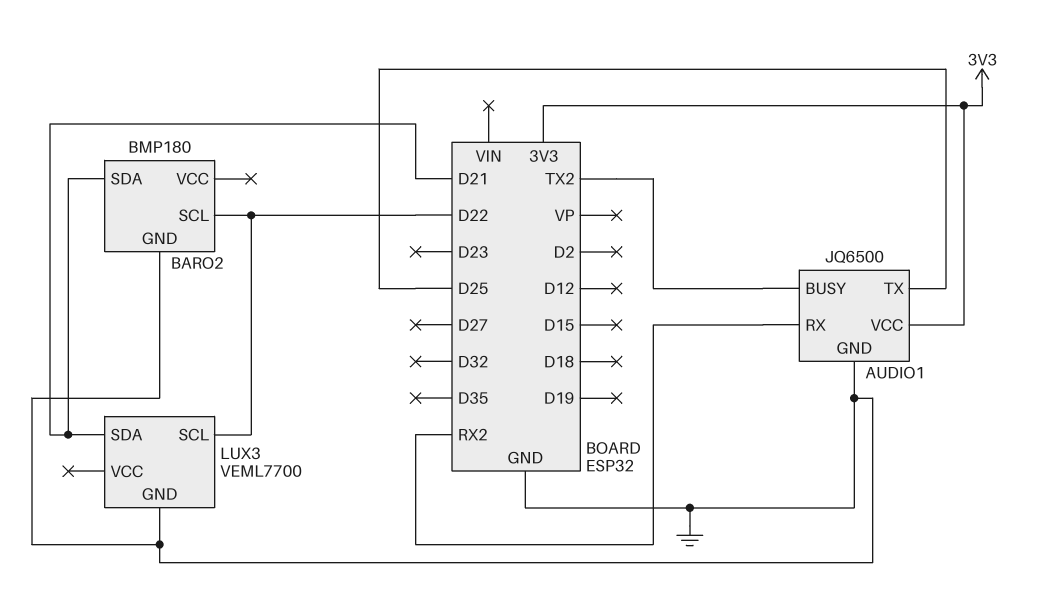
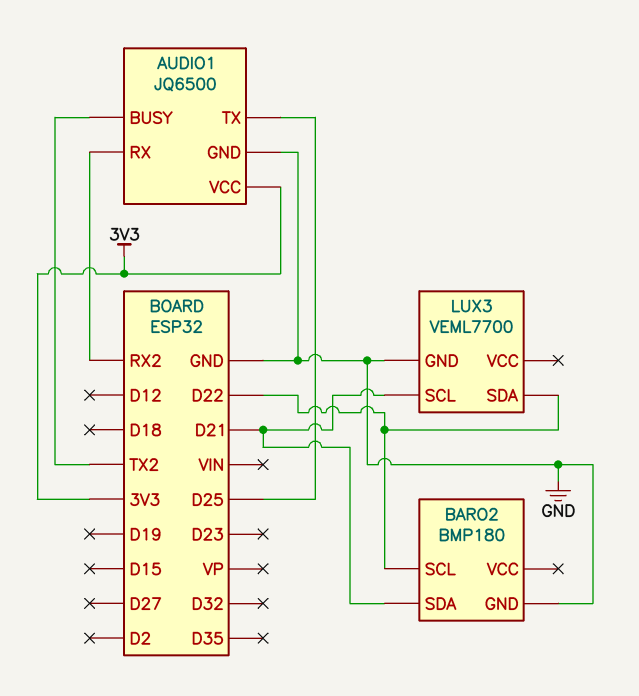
LUX3 pin SCL: D22 -> D21
LUX3 pin SDA: D21 -> D22

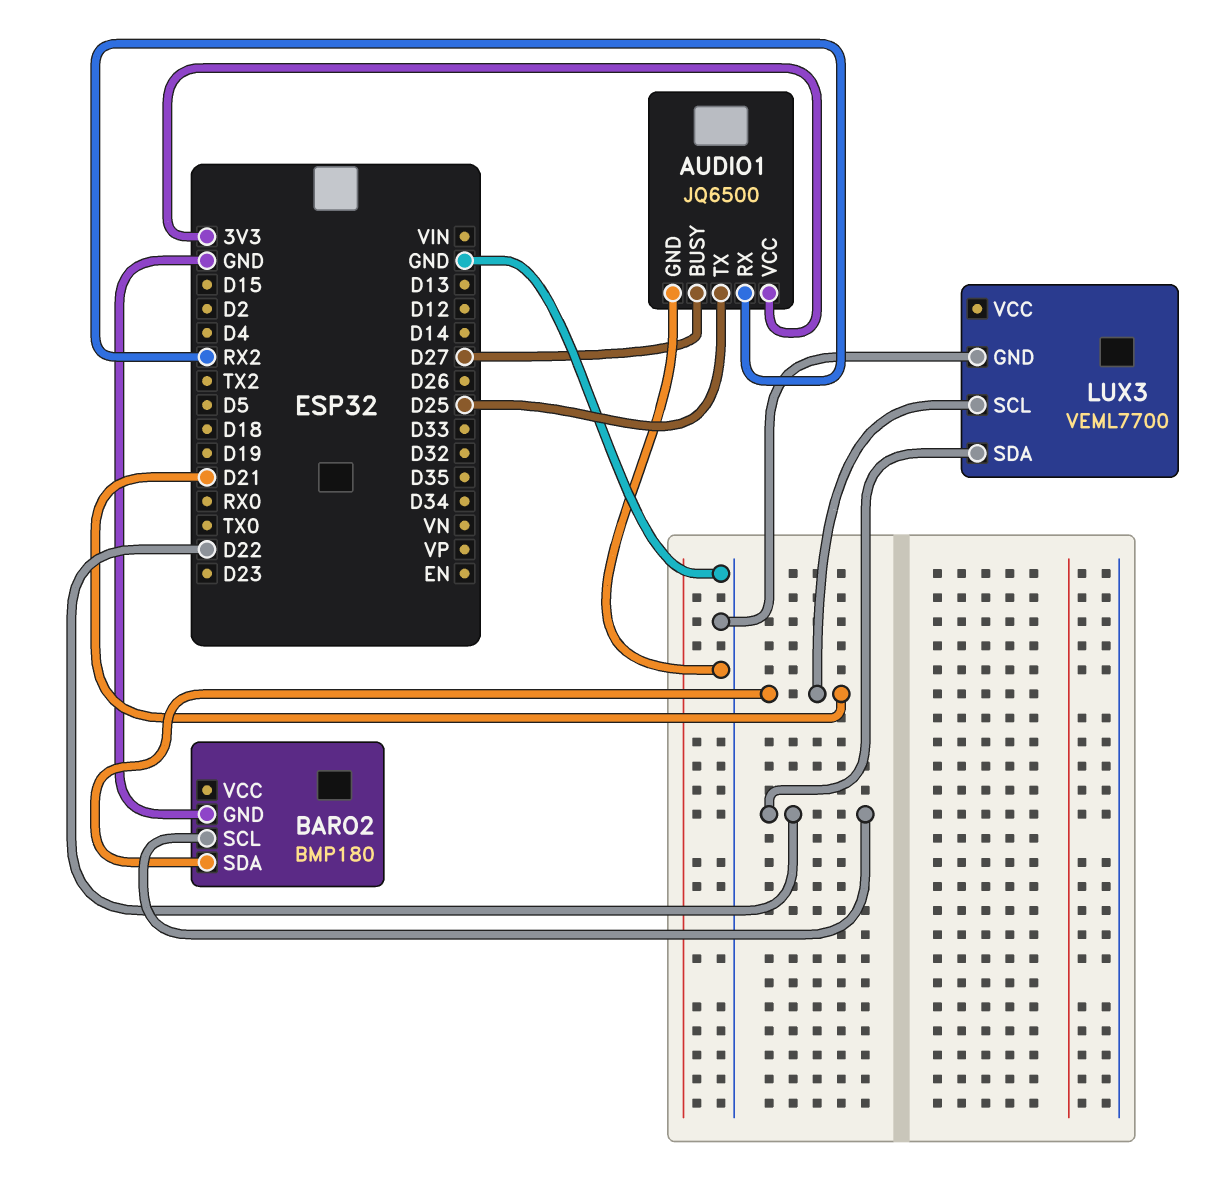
AUDIO1 pin BUSY: TX2 -> D27

